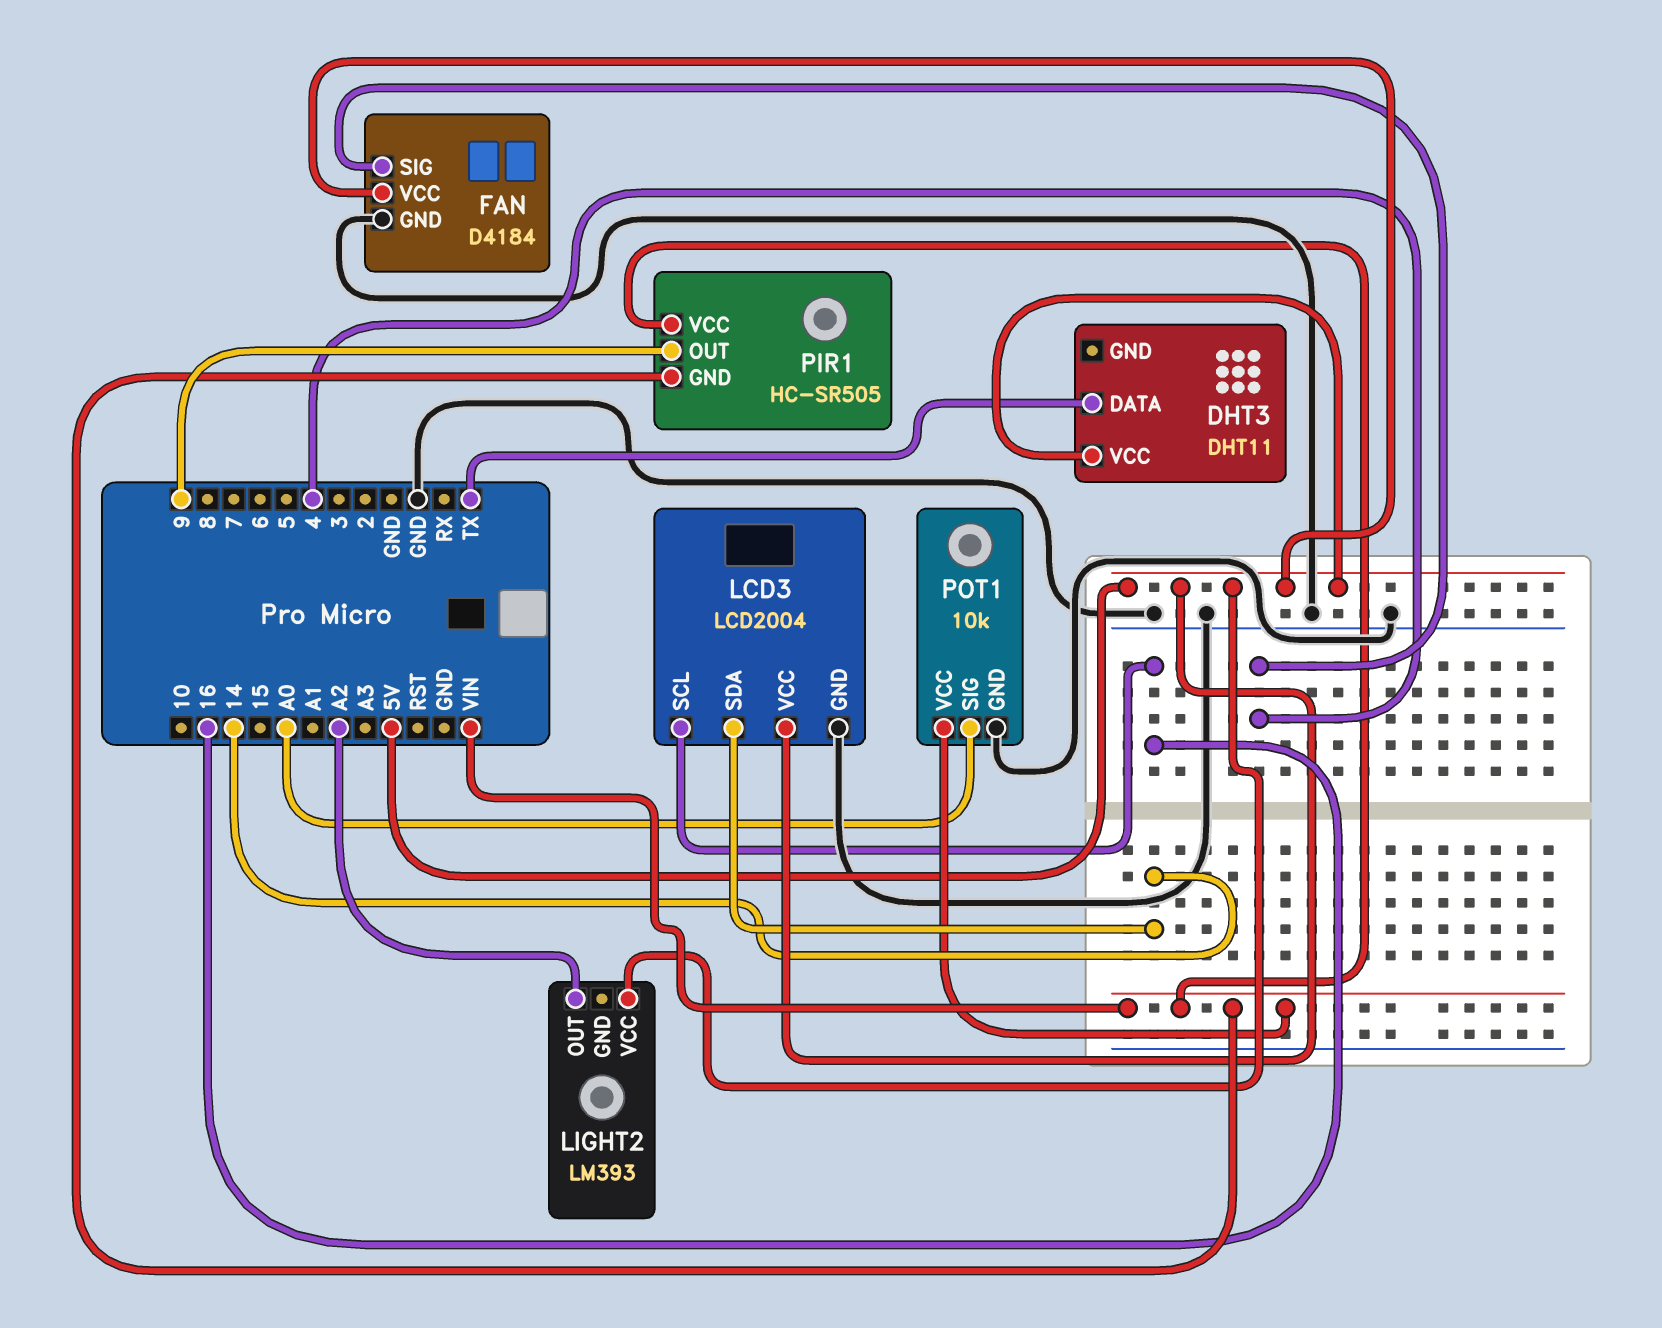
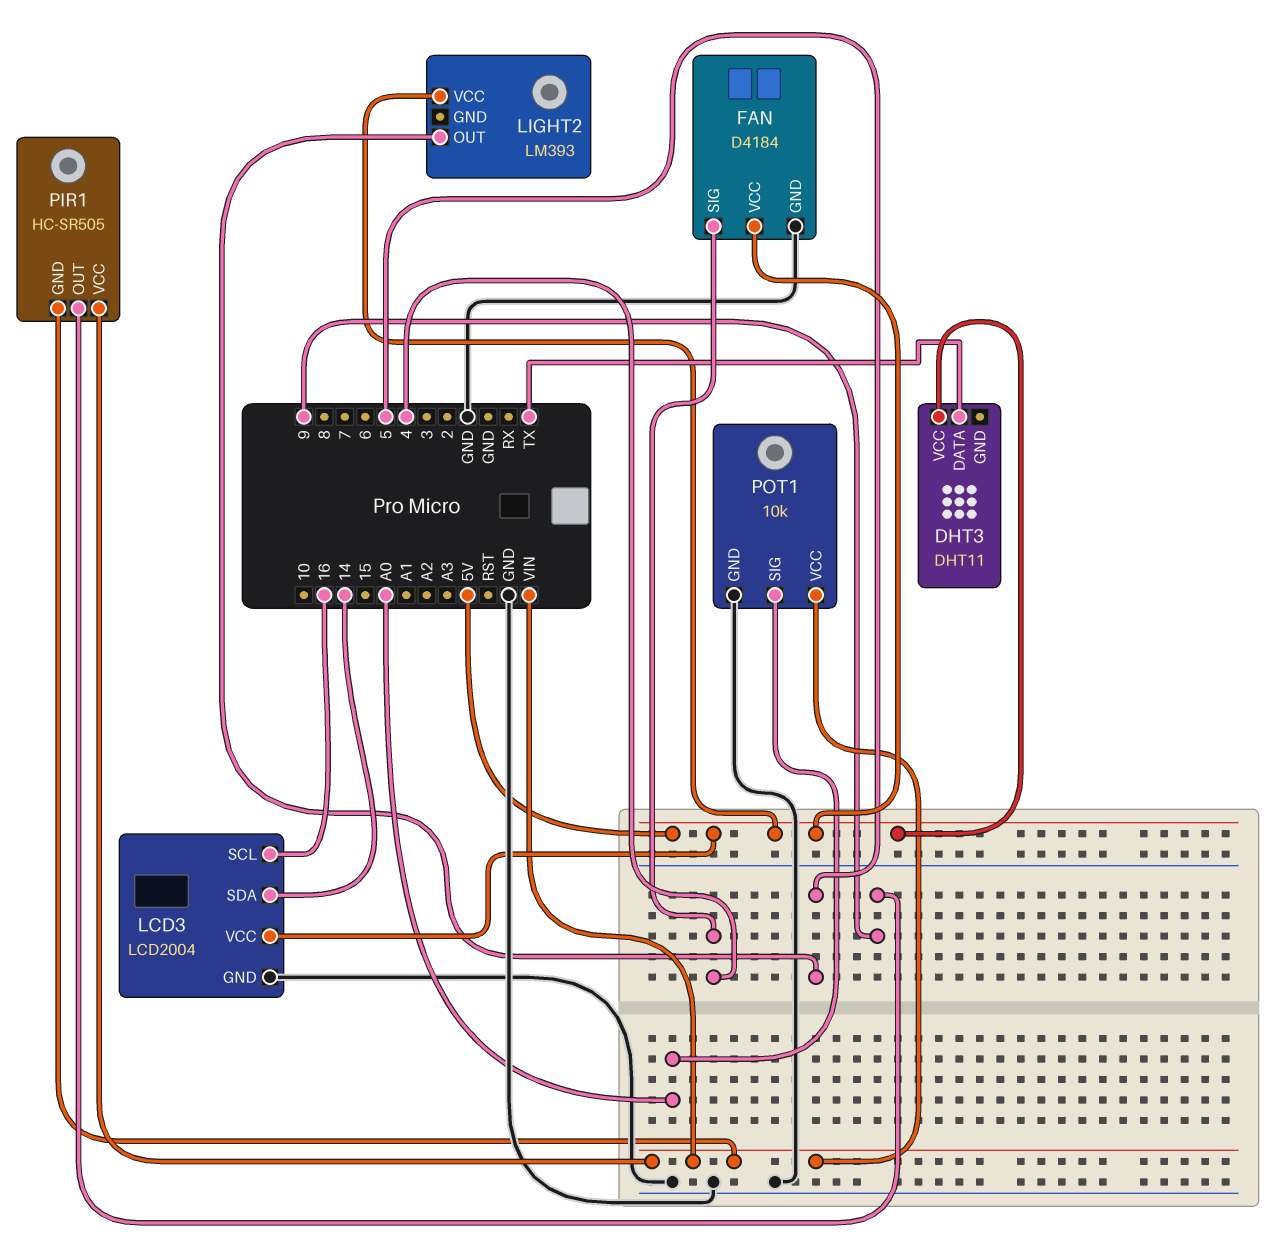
LIGHT2 pin OUT: A2 -> 5

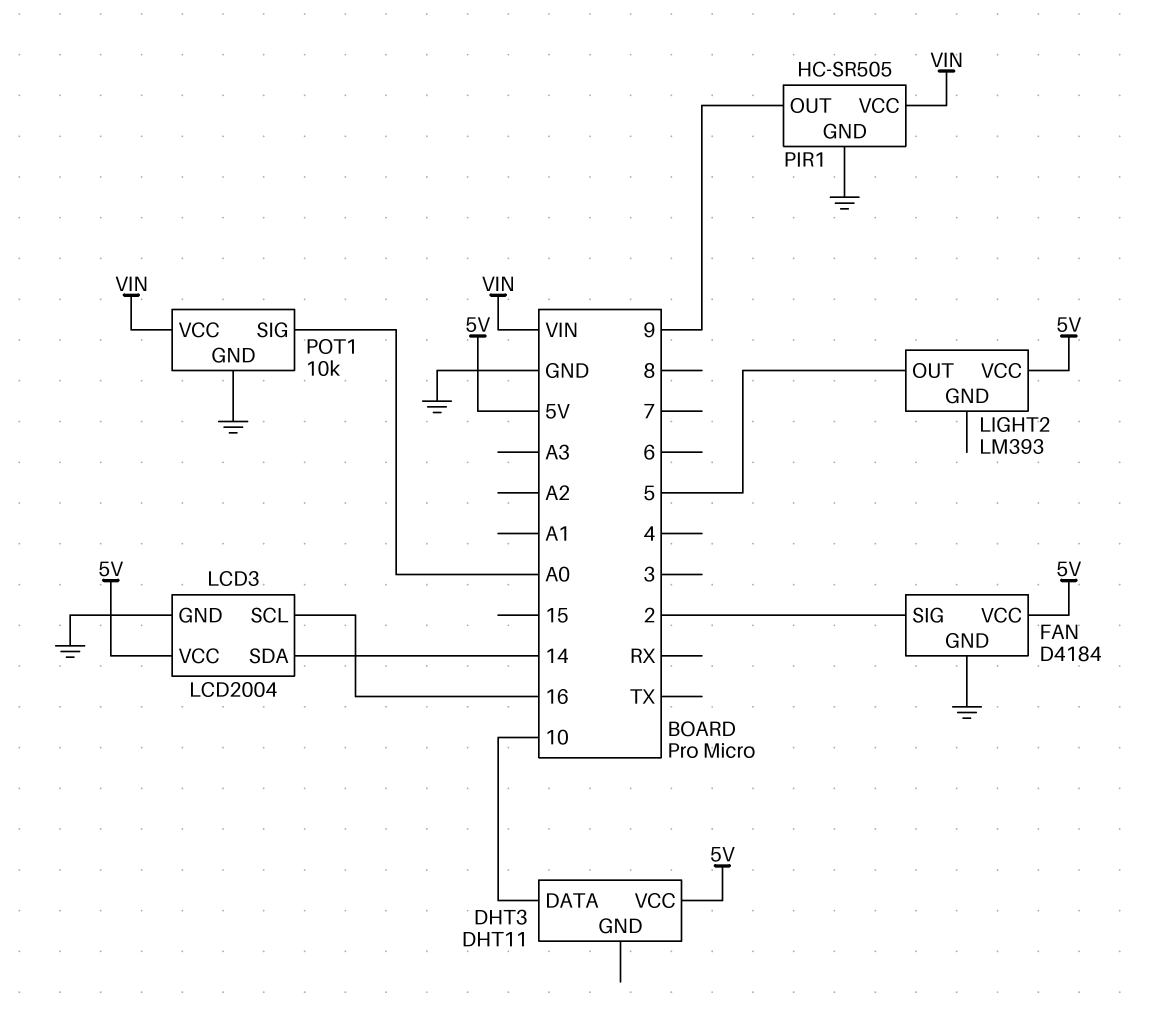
DHT3 pin DATA: TX -> 10
FAN pin SIG: 4 -> 2
PIR1 pin GND: VIN -> GND

